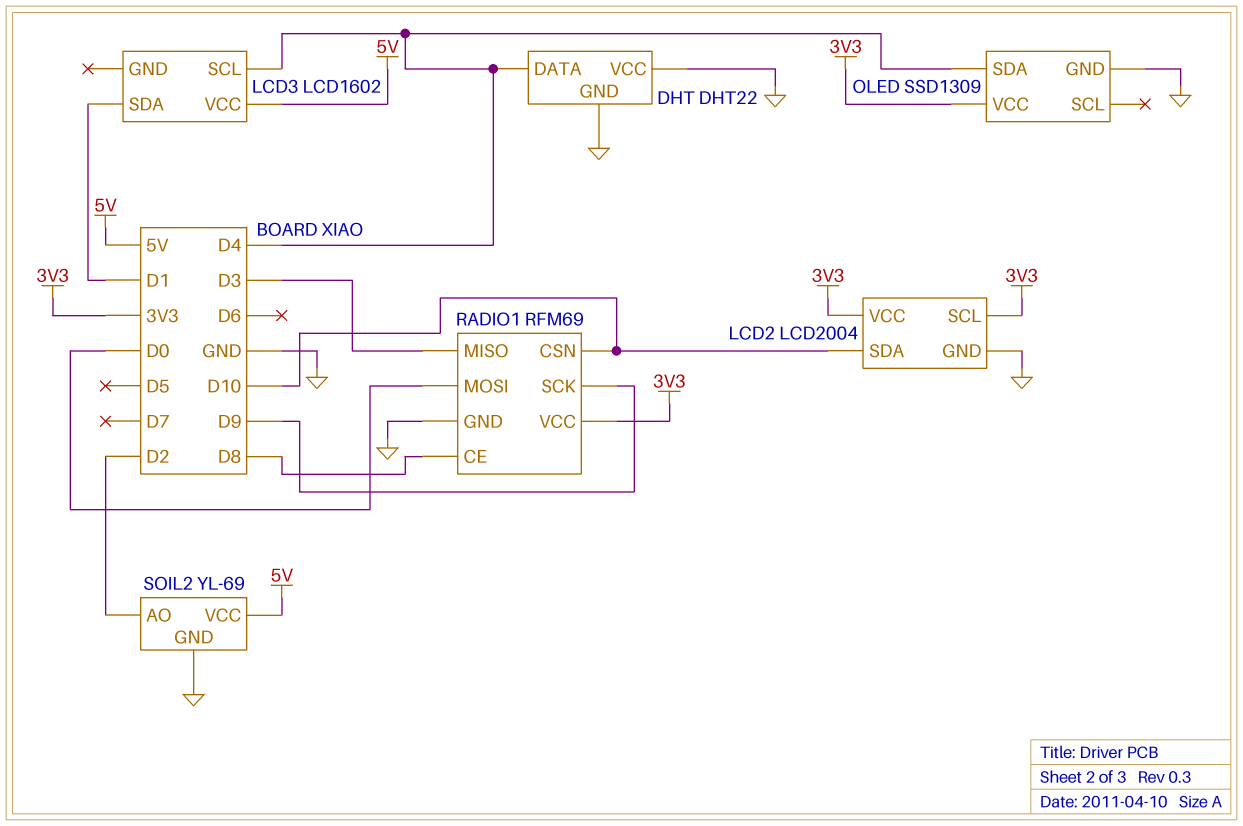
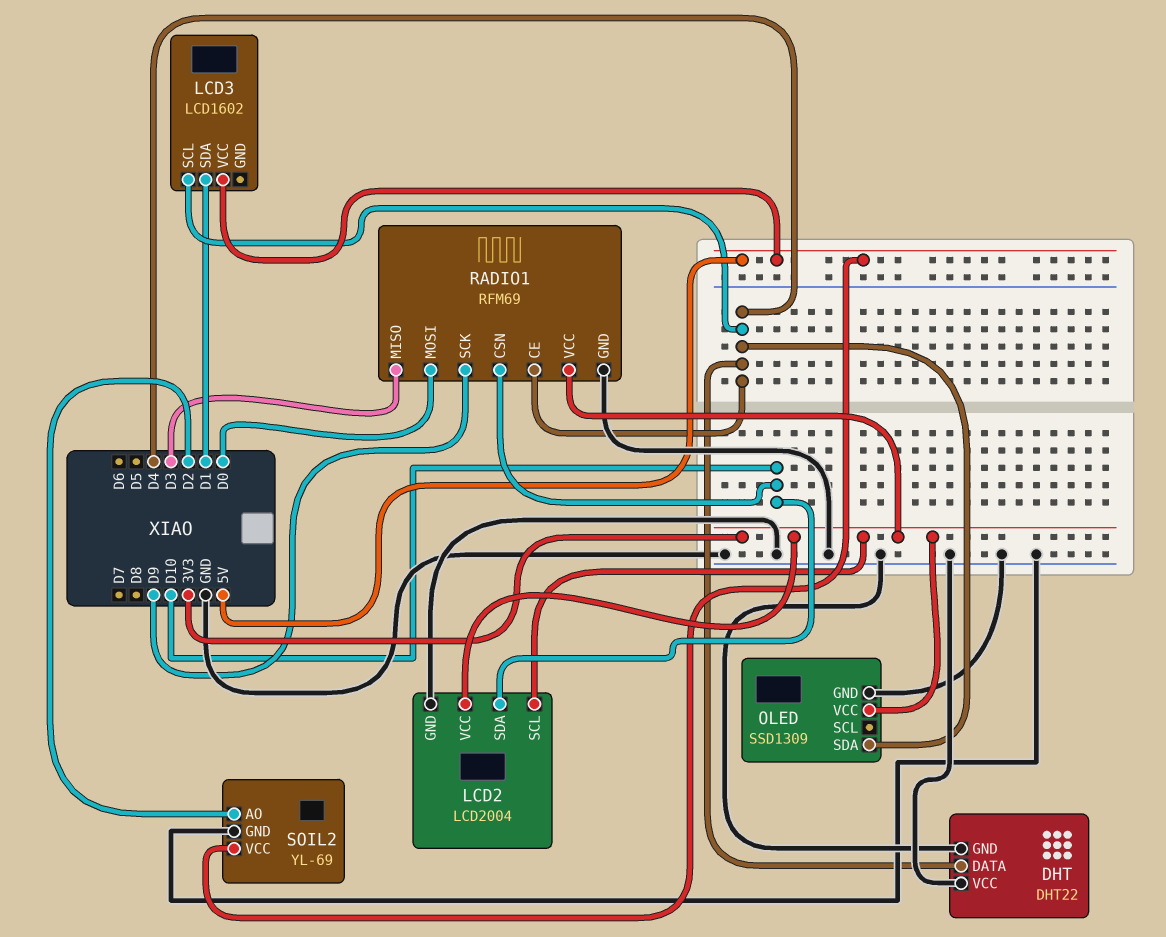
RADIO1 pin CE: D8 -> D4

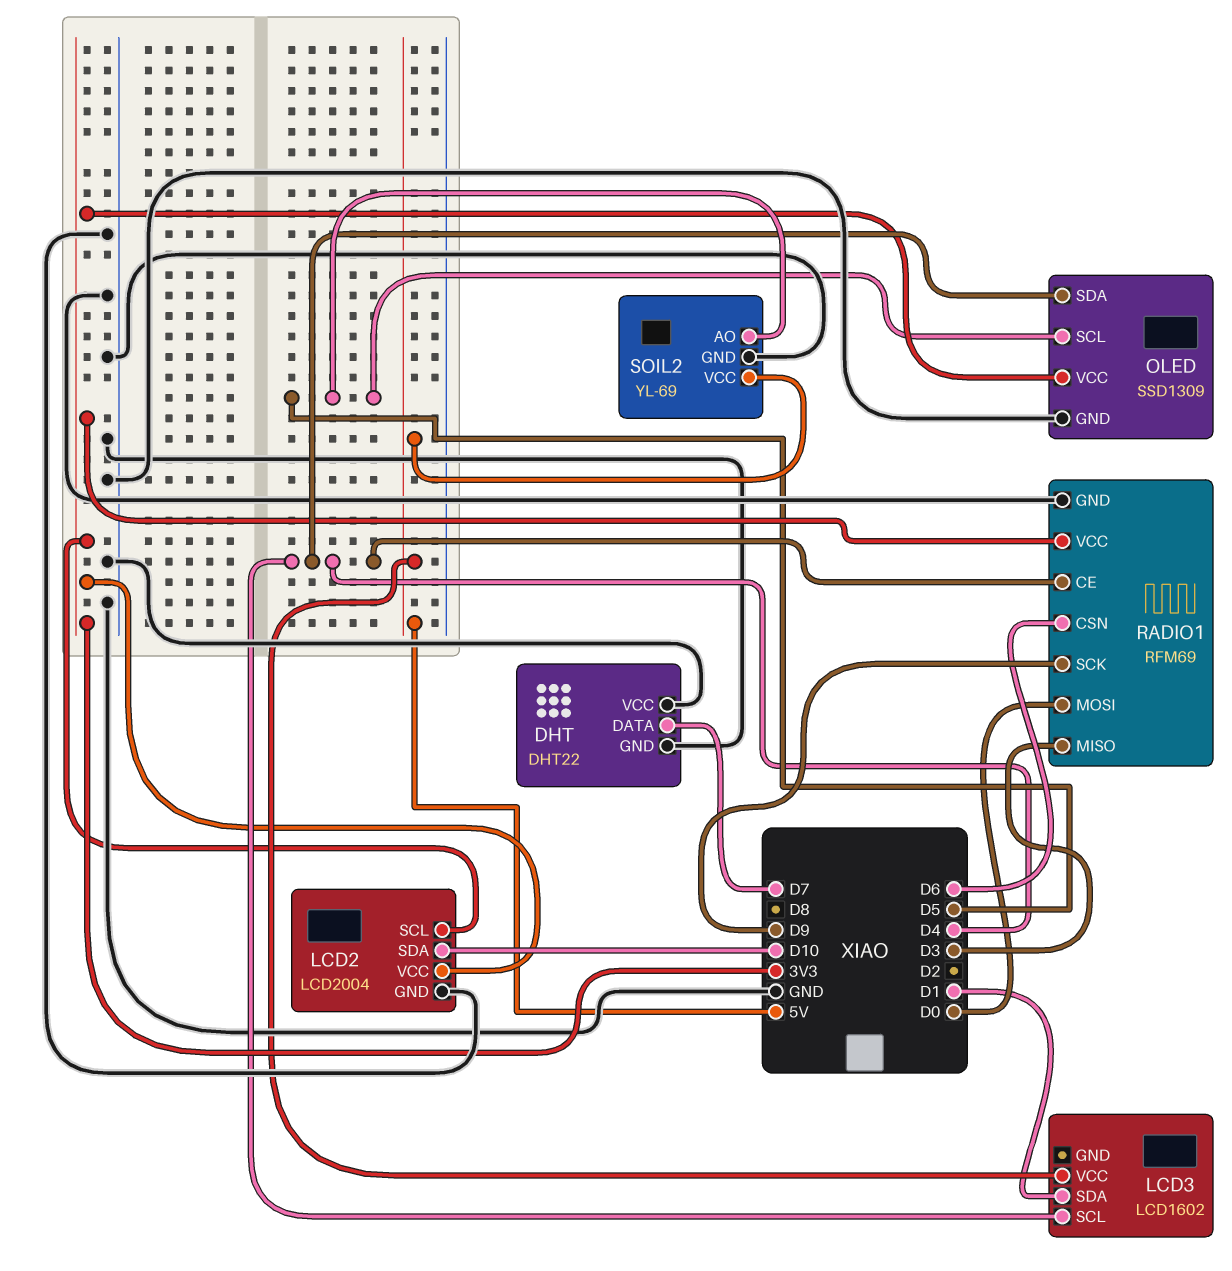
DHT pin DATA: D4 -> D7
OLED pin SCL: none -> D5
RADIO1 pin CSN: D10 -> D6
SOIL2 pin AO: D2 -> D5

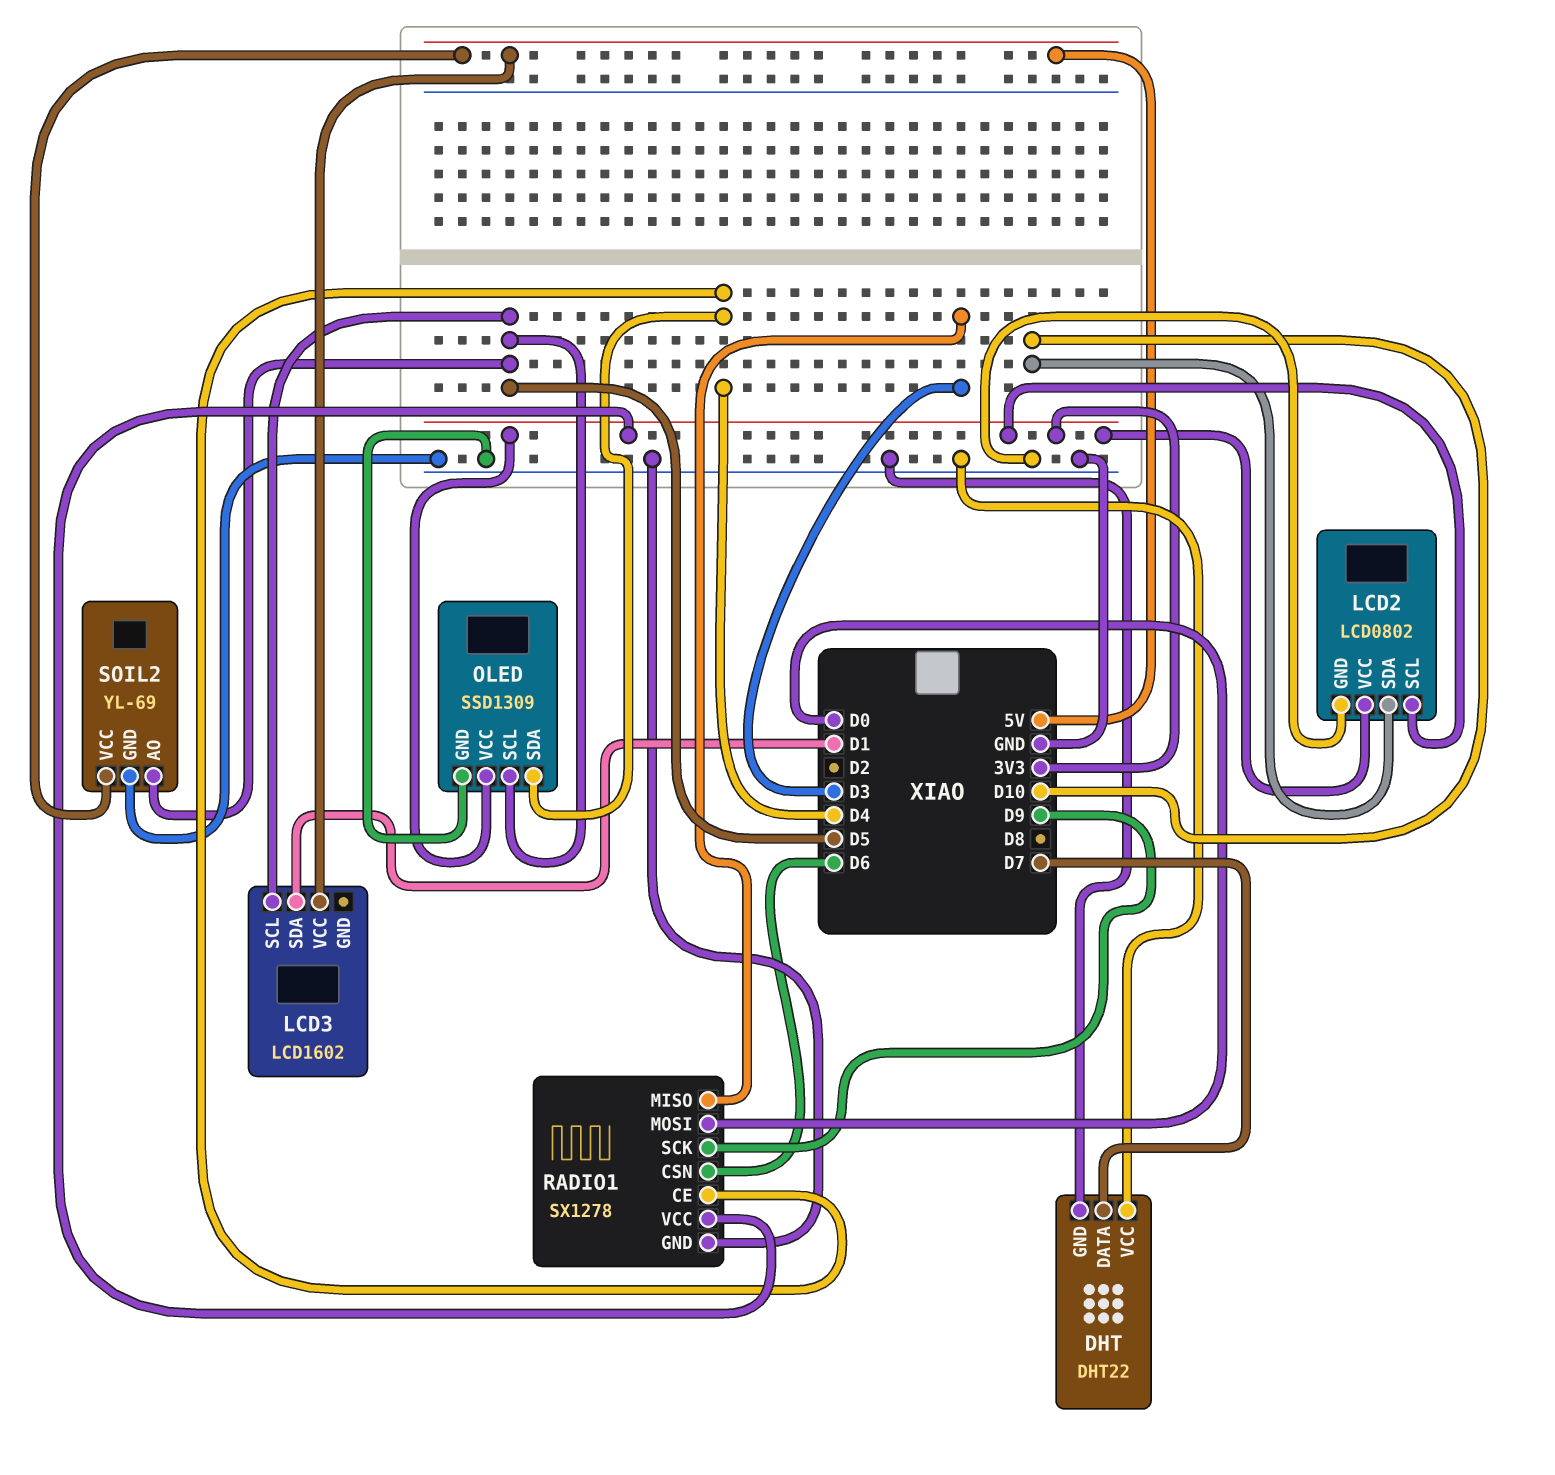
LCD2: LCD2004 -> LCD0802
LCD3 pin SCL: D4 -> D5
RADIO1: RFM69 -> SX1278

